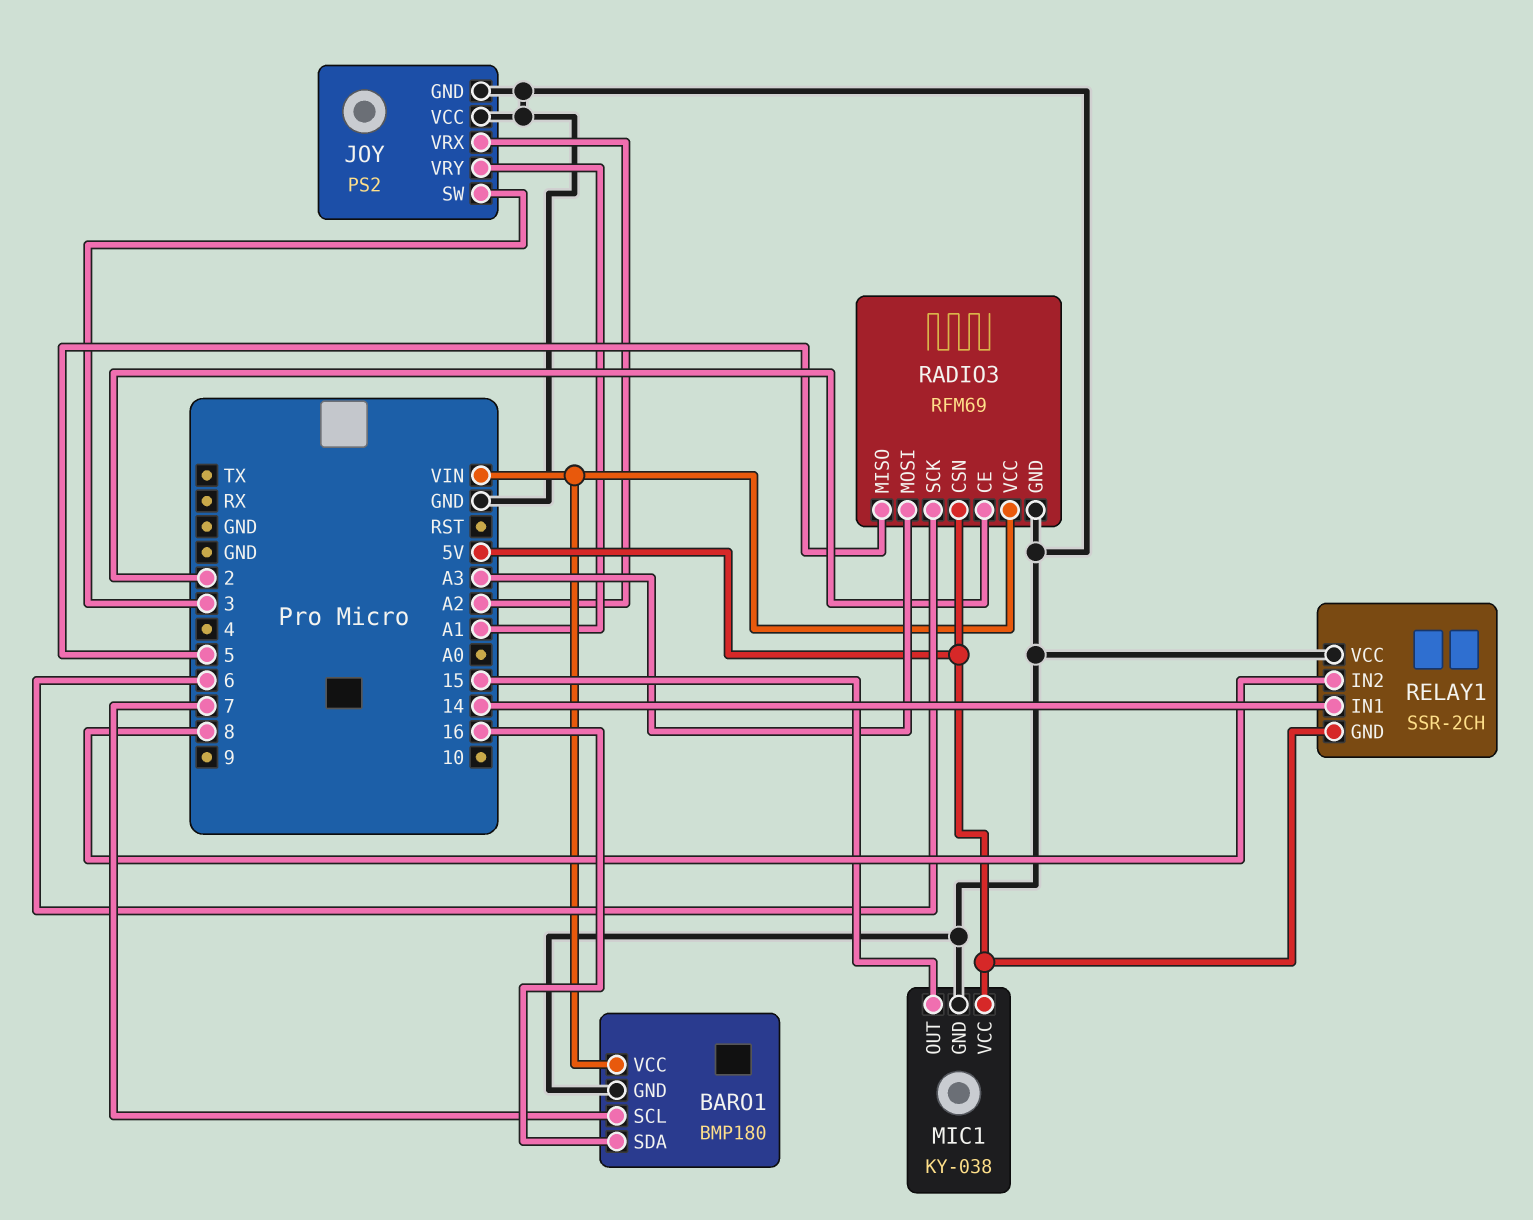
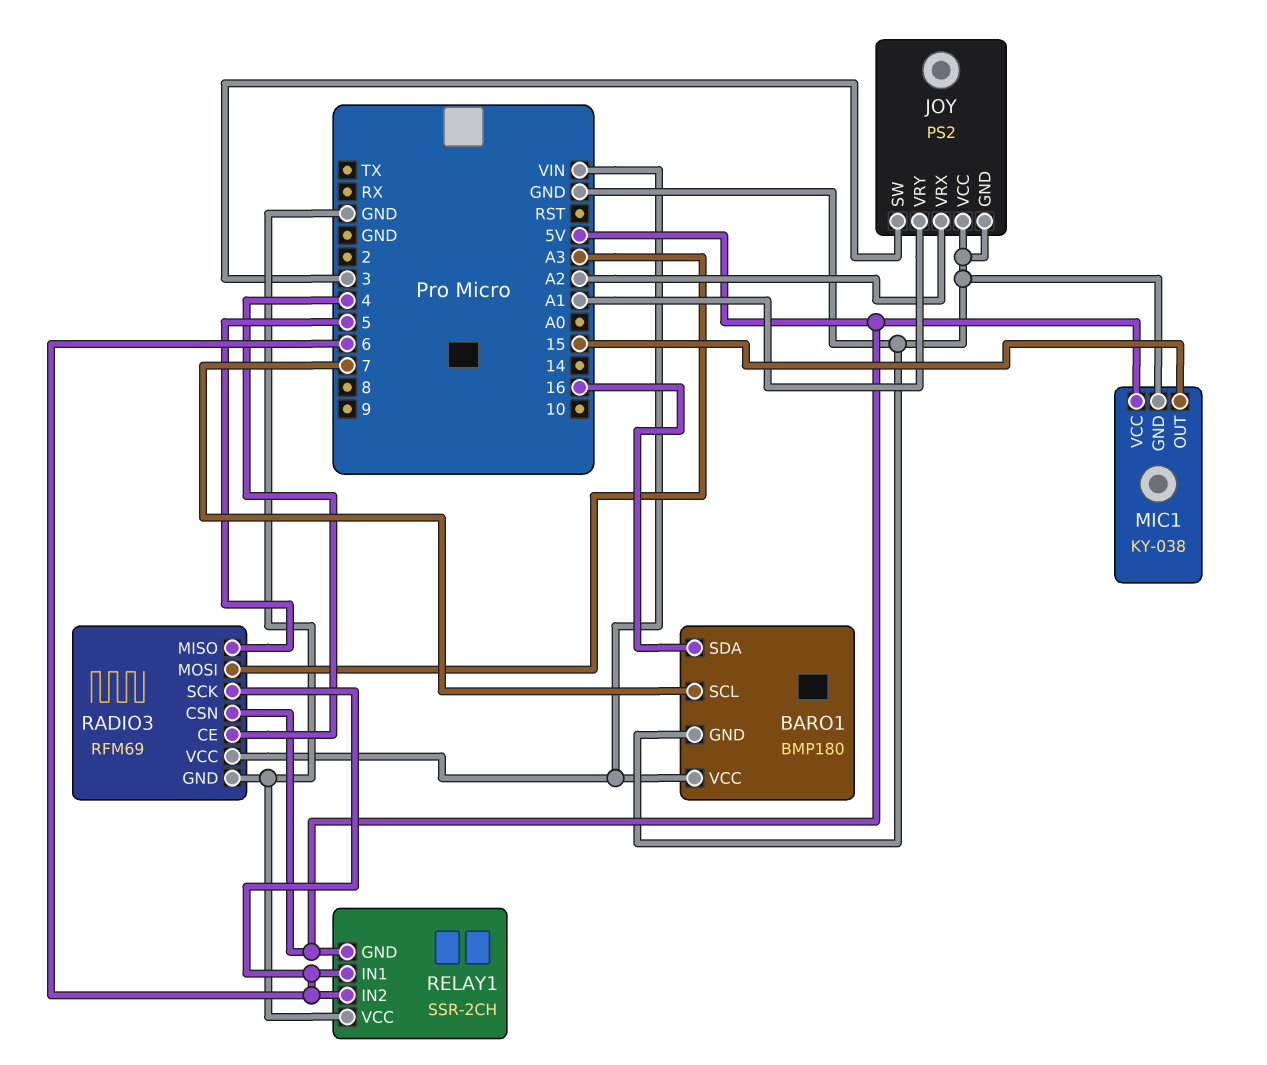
RADIO3 pin CE: 2 -> 4
RELAY1 pin IN1: 14 -> 6
RELAY1 pin IN2: 8 -> 6

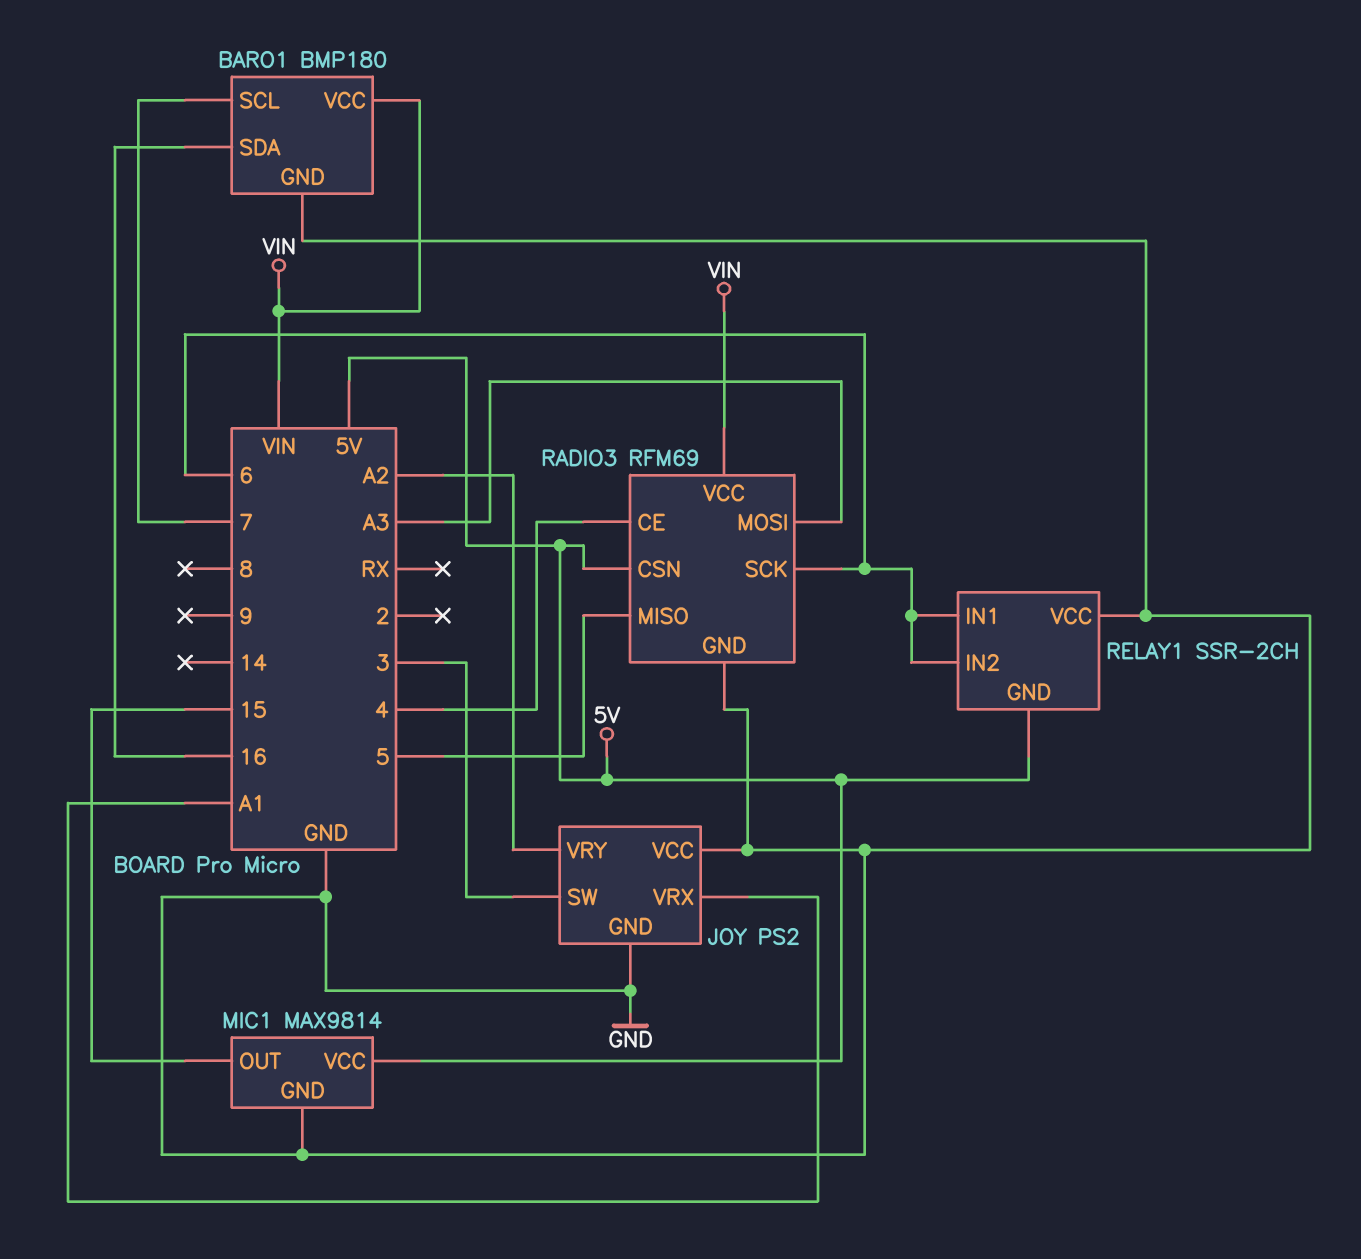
JOY pin VRX: A2 -> A1
JOY pin VRY: A1 -> A2
MIC1: KY-038 -> MAX9814

